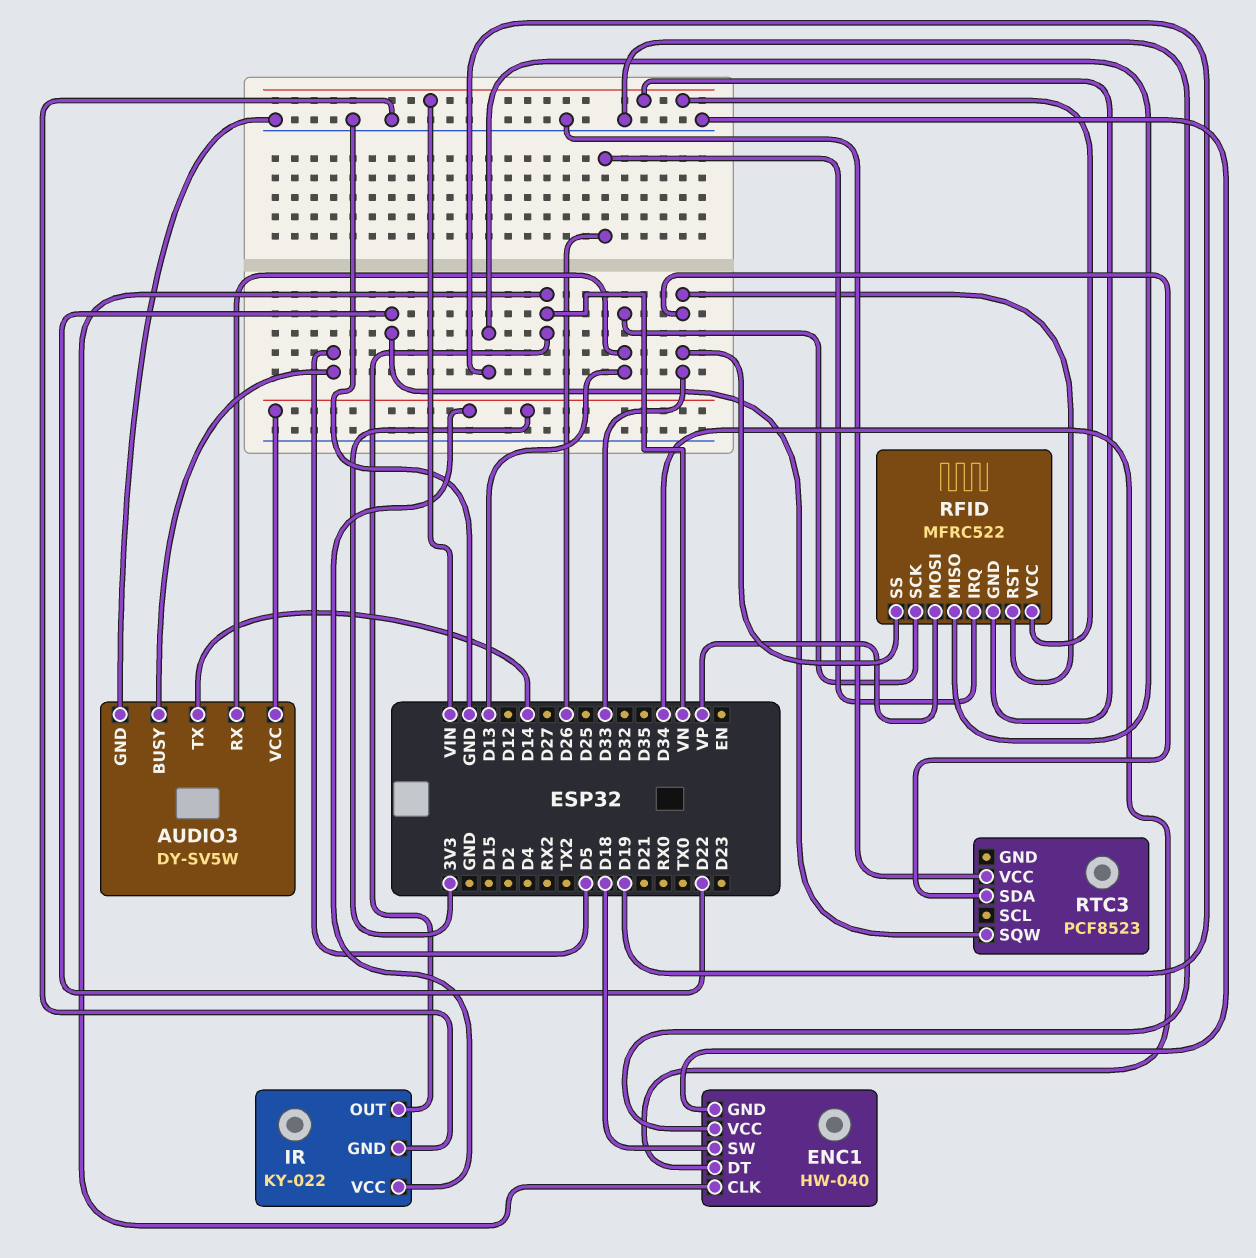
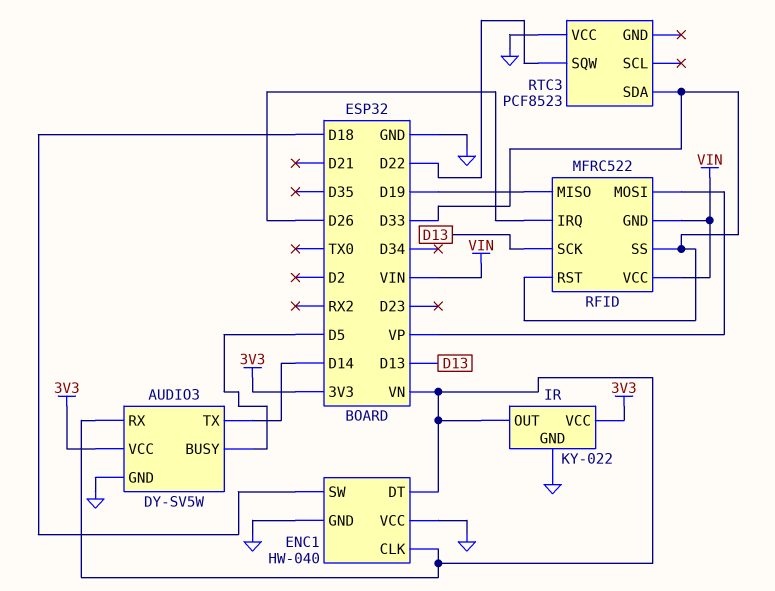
AUDIO3 pin RX: D13 -> VN
ENC1 pin DT: D34 -> VN

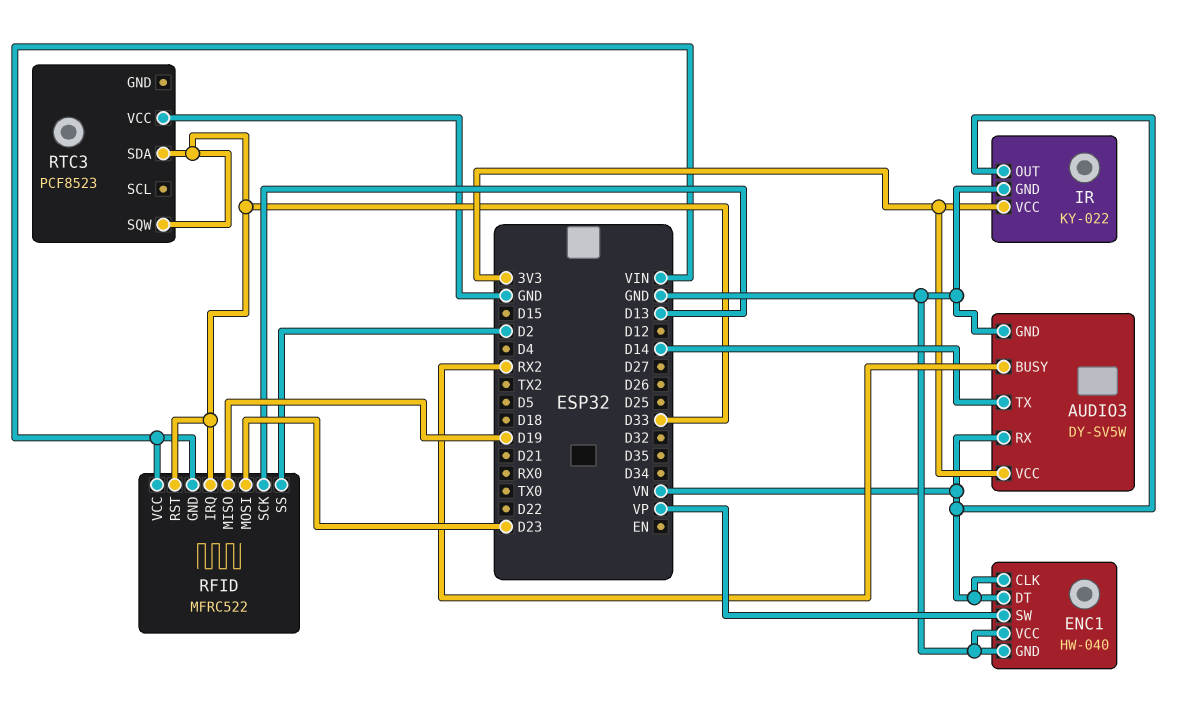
AUDIO3 pin BUSY: D5 -> RX2
ENC1 pin SW: D18 -> VP
RFID pin IRQ: D26 -> D33
RFID pin MOSI: VP -> D23
RFID pin SS: D33 -> D2
RTC3 pin SQW: D22 -> D33

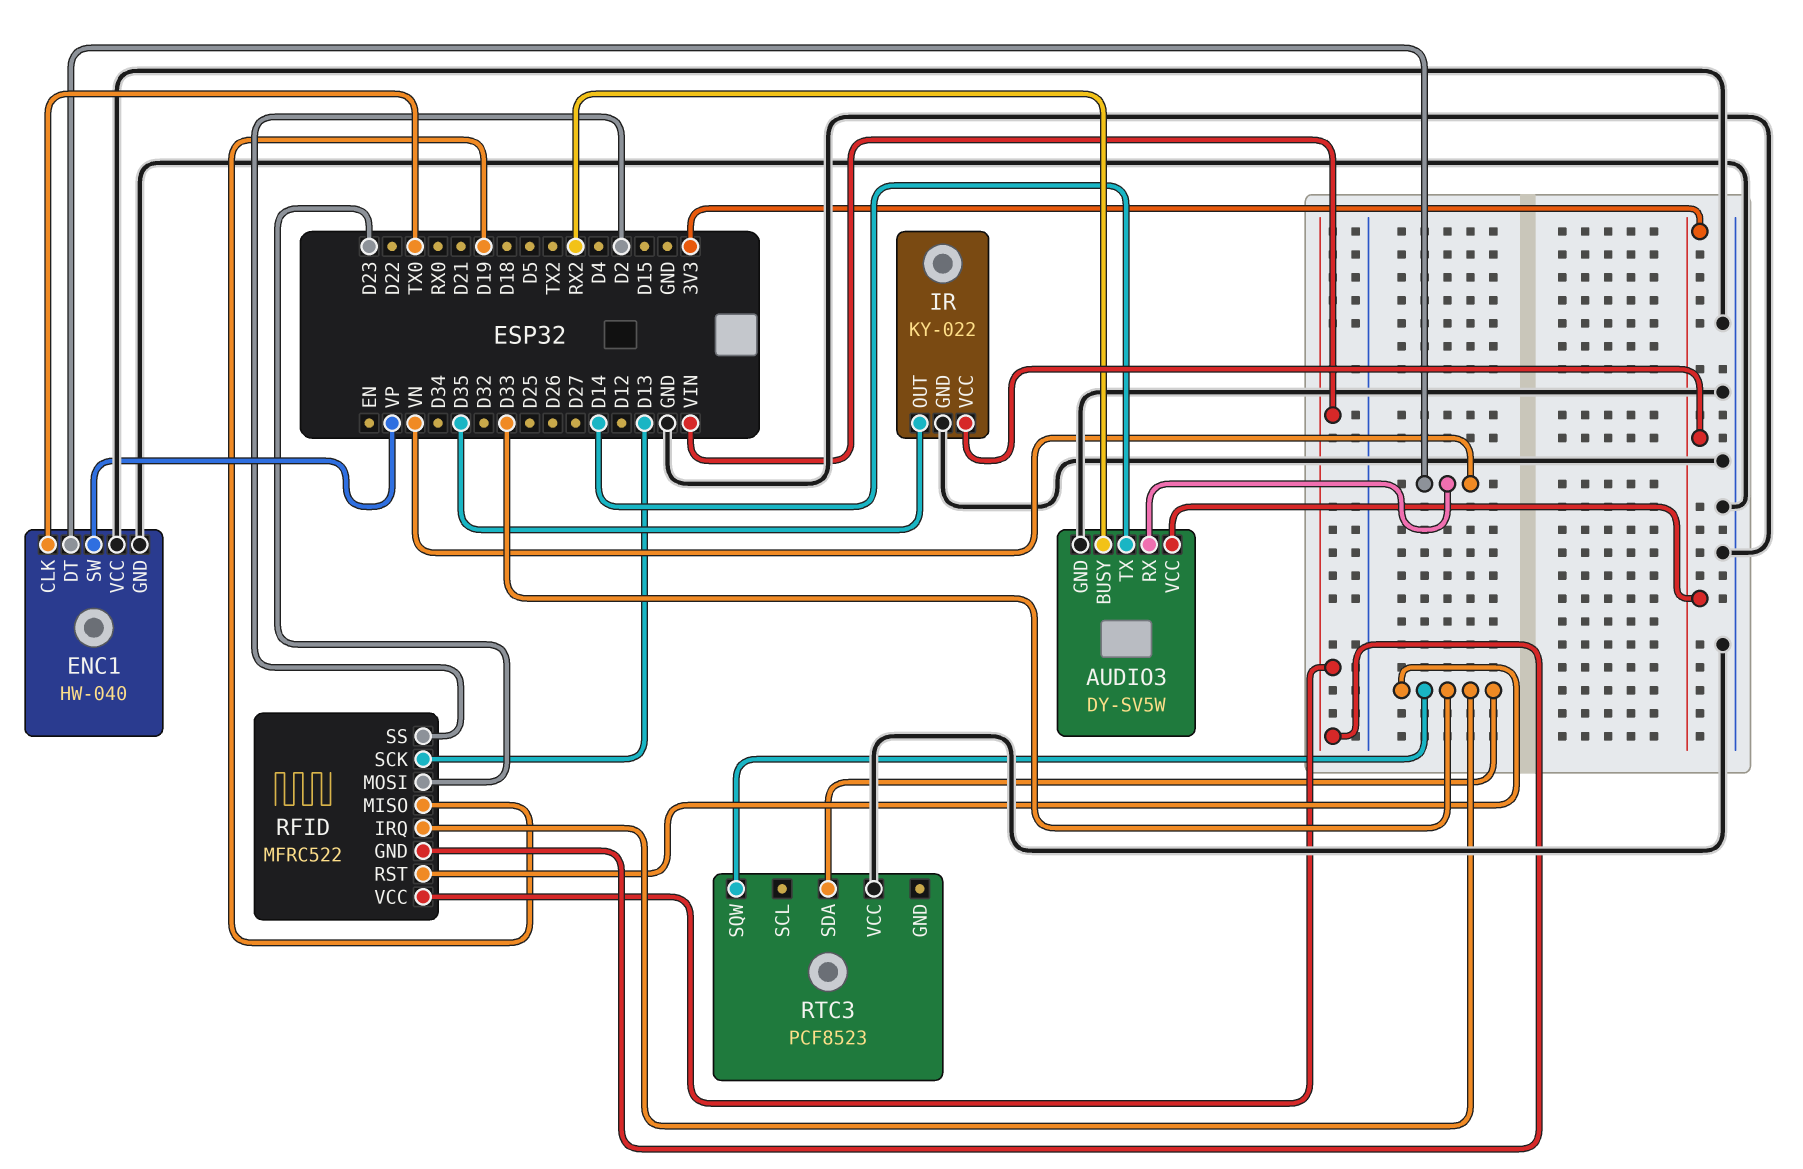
ENC1 pin CLK: VN -> TX0
IR pin OUT: VN -> D35

